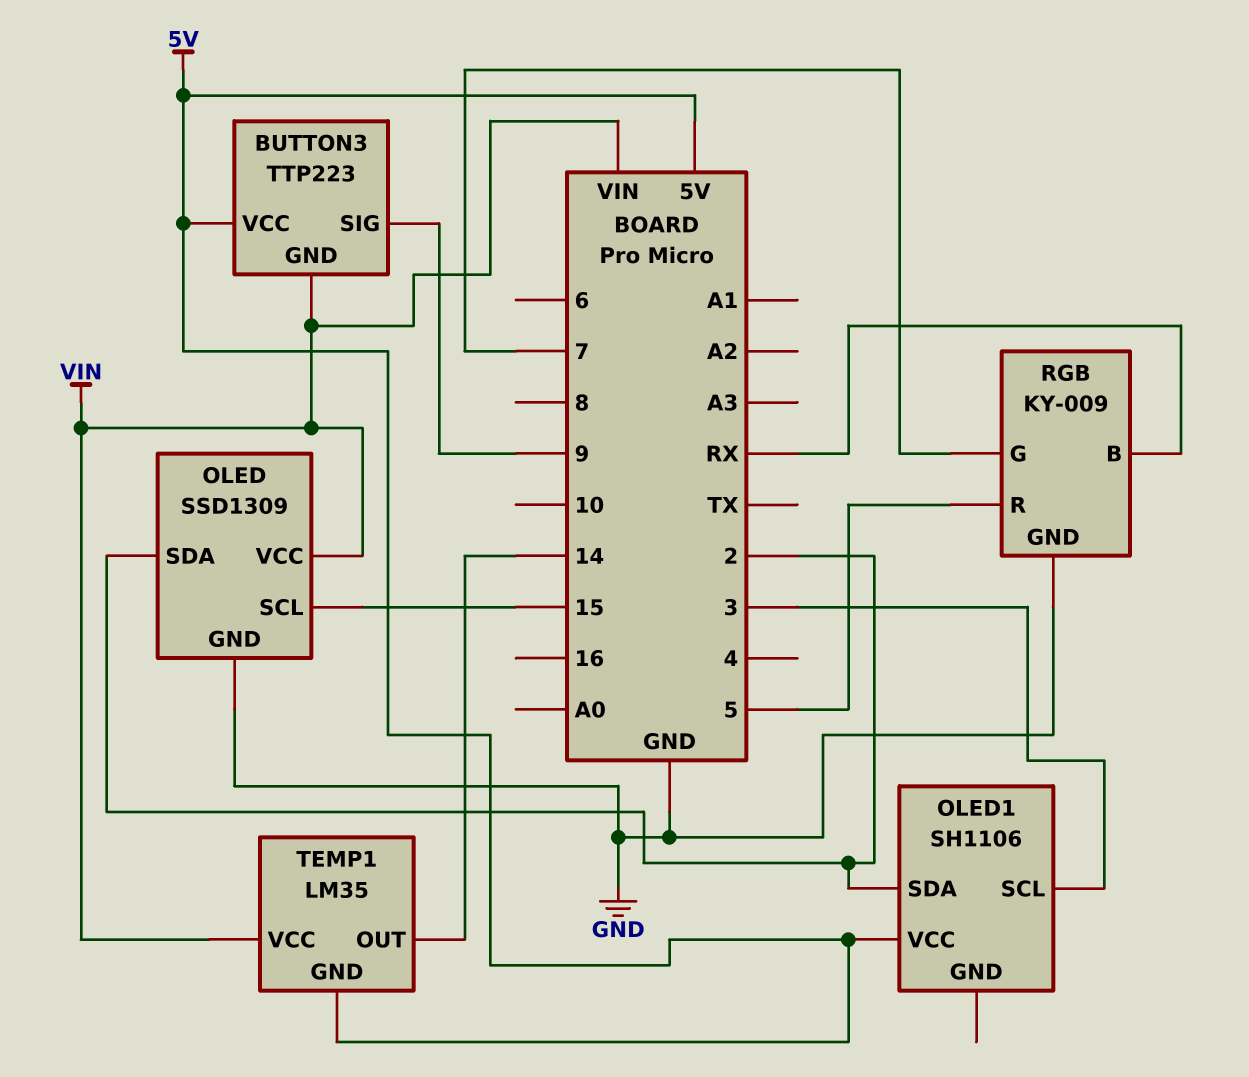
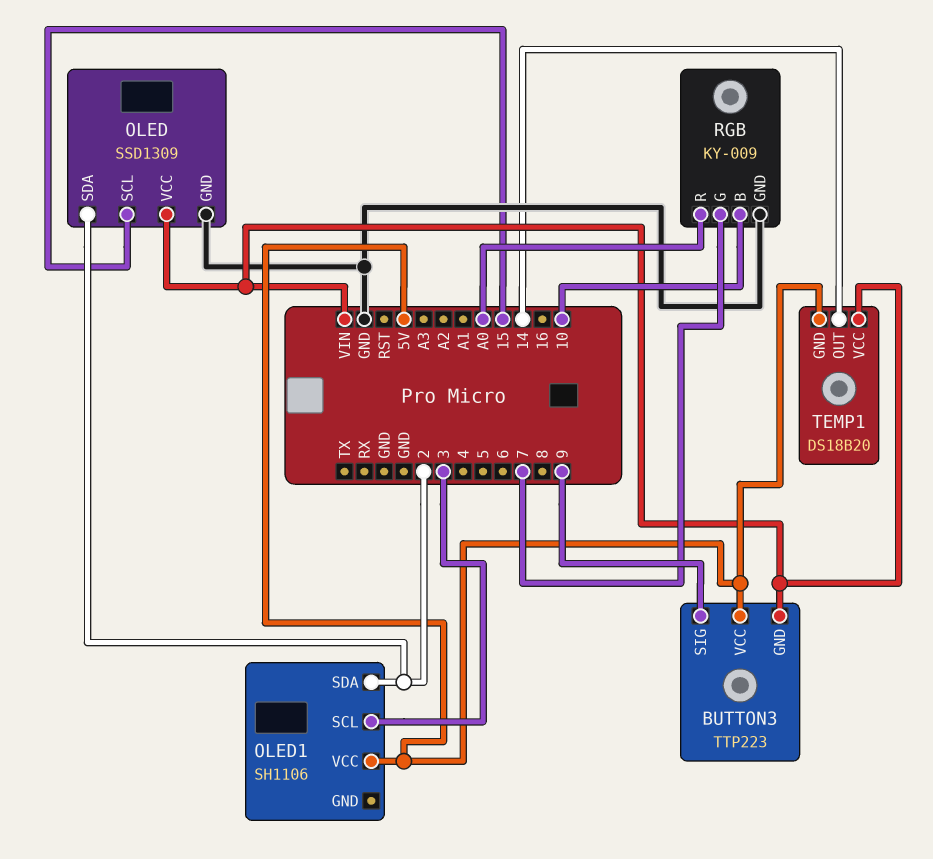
RGB pin B: RX -> 10
RGB pin R: 5 -> A0
TEMP1: LM35 -> DS18B20

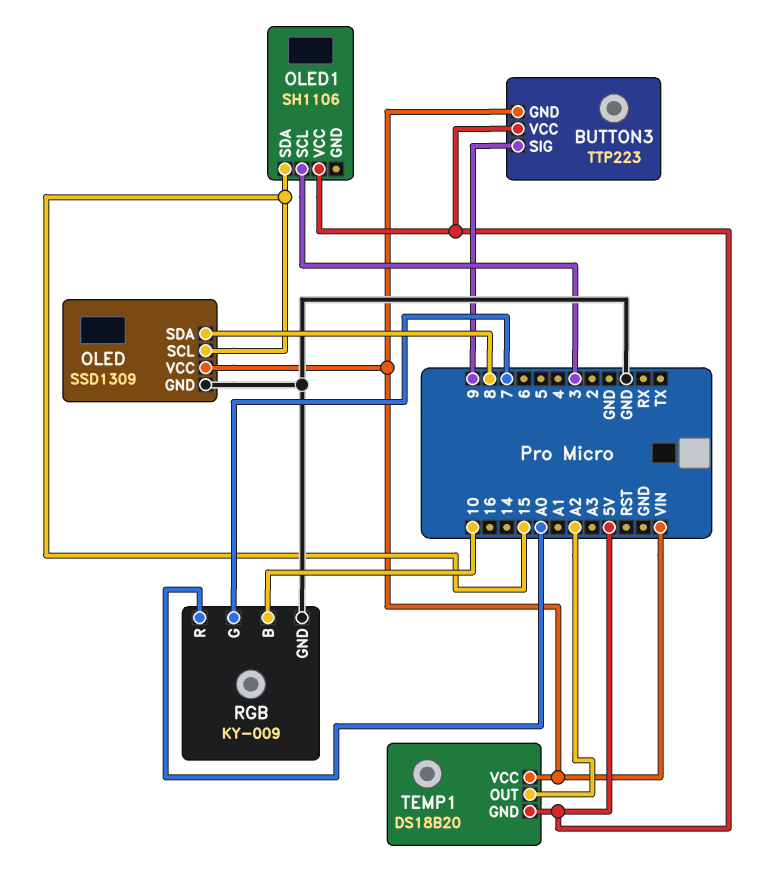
OLED pin SDA: 2 -> 8
OLED1 pin SDA: 2 -> 15
TEMP1 pin OUT: 14 -> A2

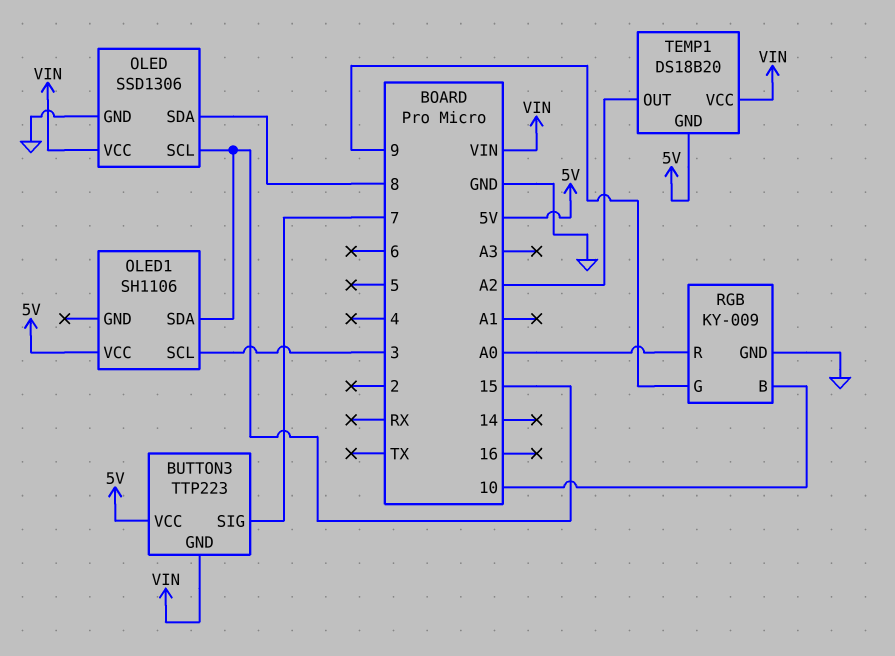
BUTTON3 pin SIG: 9 -> 7
OLED: SSD1309 -> SSD1306
RGB pin G: 7 -> 9

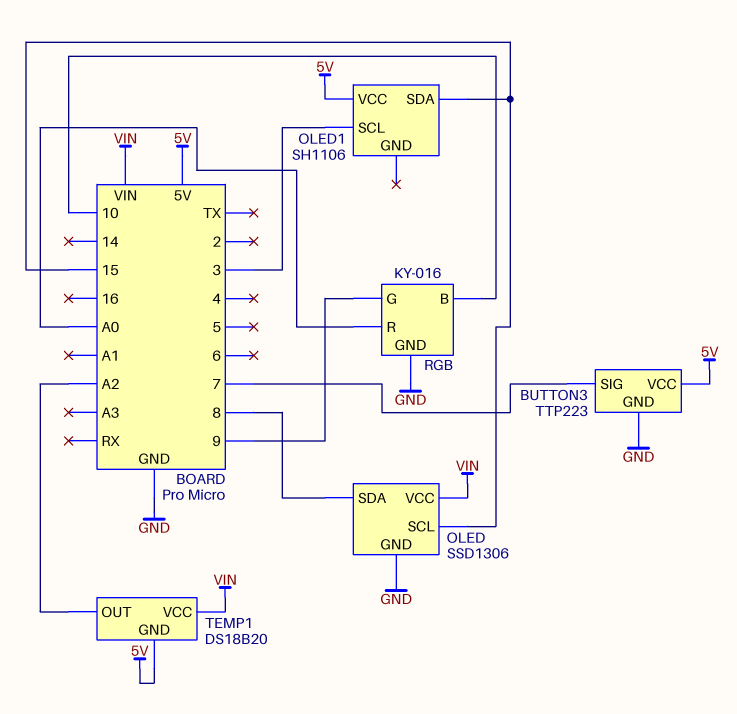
BUTTON3 pin GND: VIN -> GND
RGB: KY-009 -> KY-016

